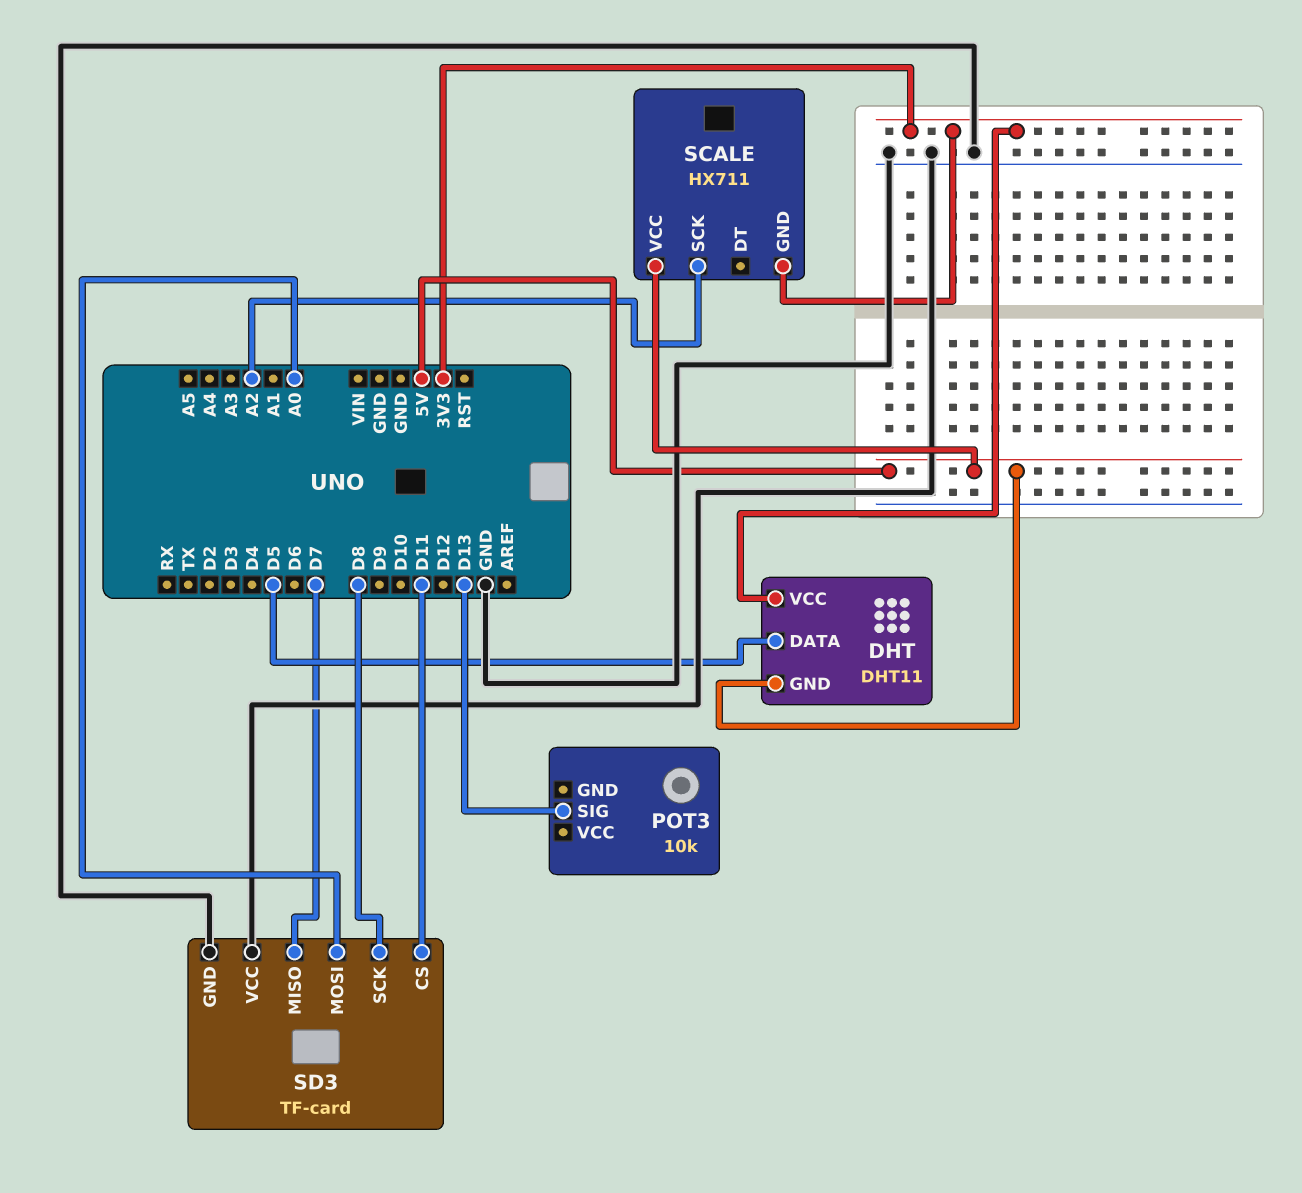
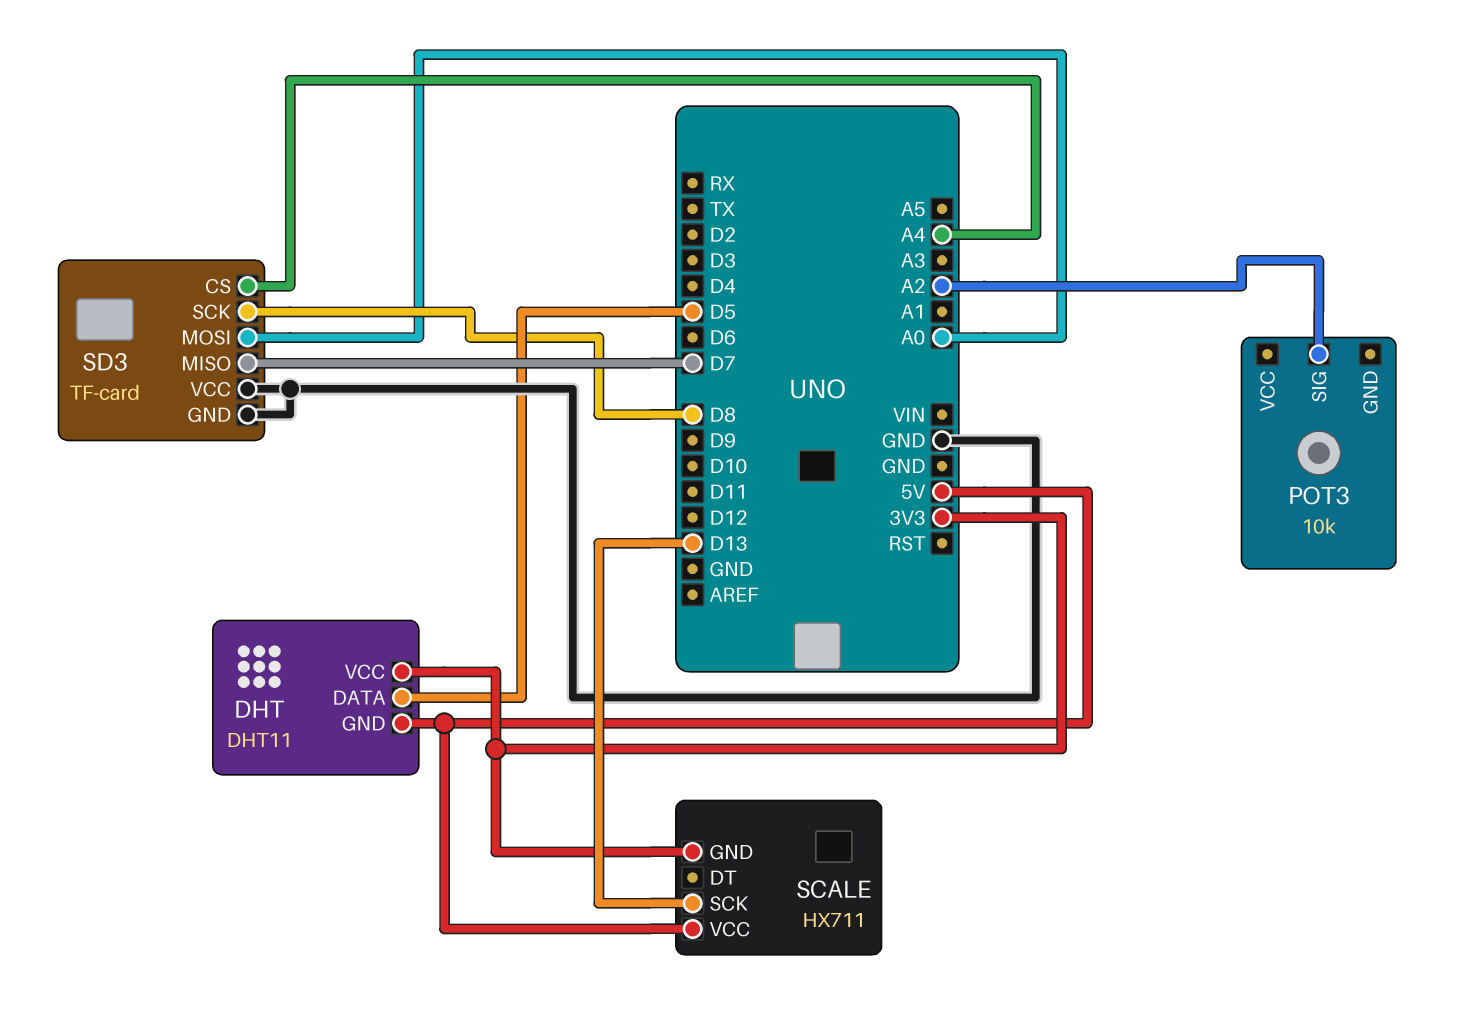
POT3 pin SIG: D13 -> A2
SCALE pin SCK: A2 -> D13
SD3 pin CS: D11 -> A4

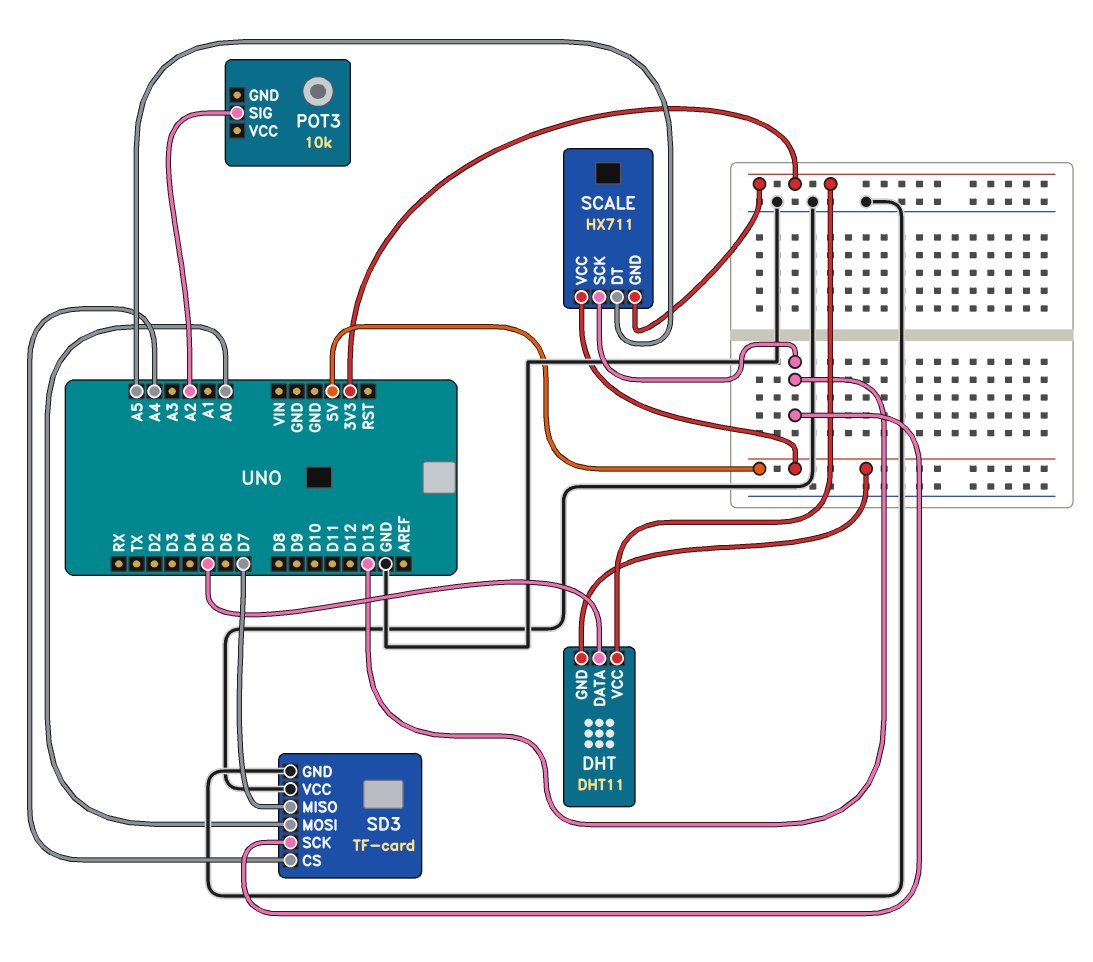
SCALE pin DT: none -> A5
SD3 pin SCK: D8 -> D13

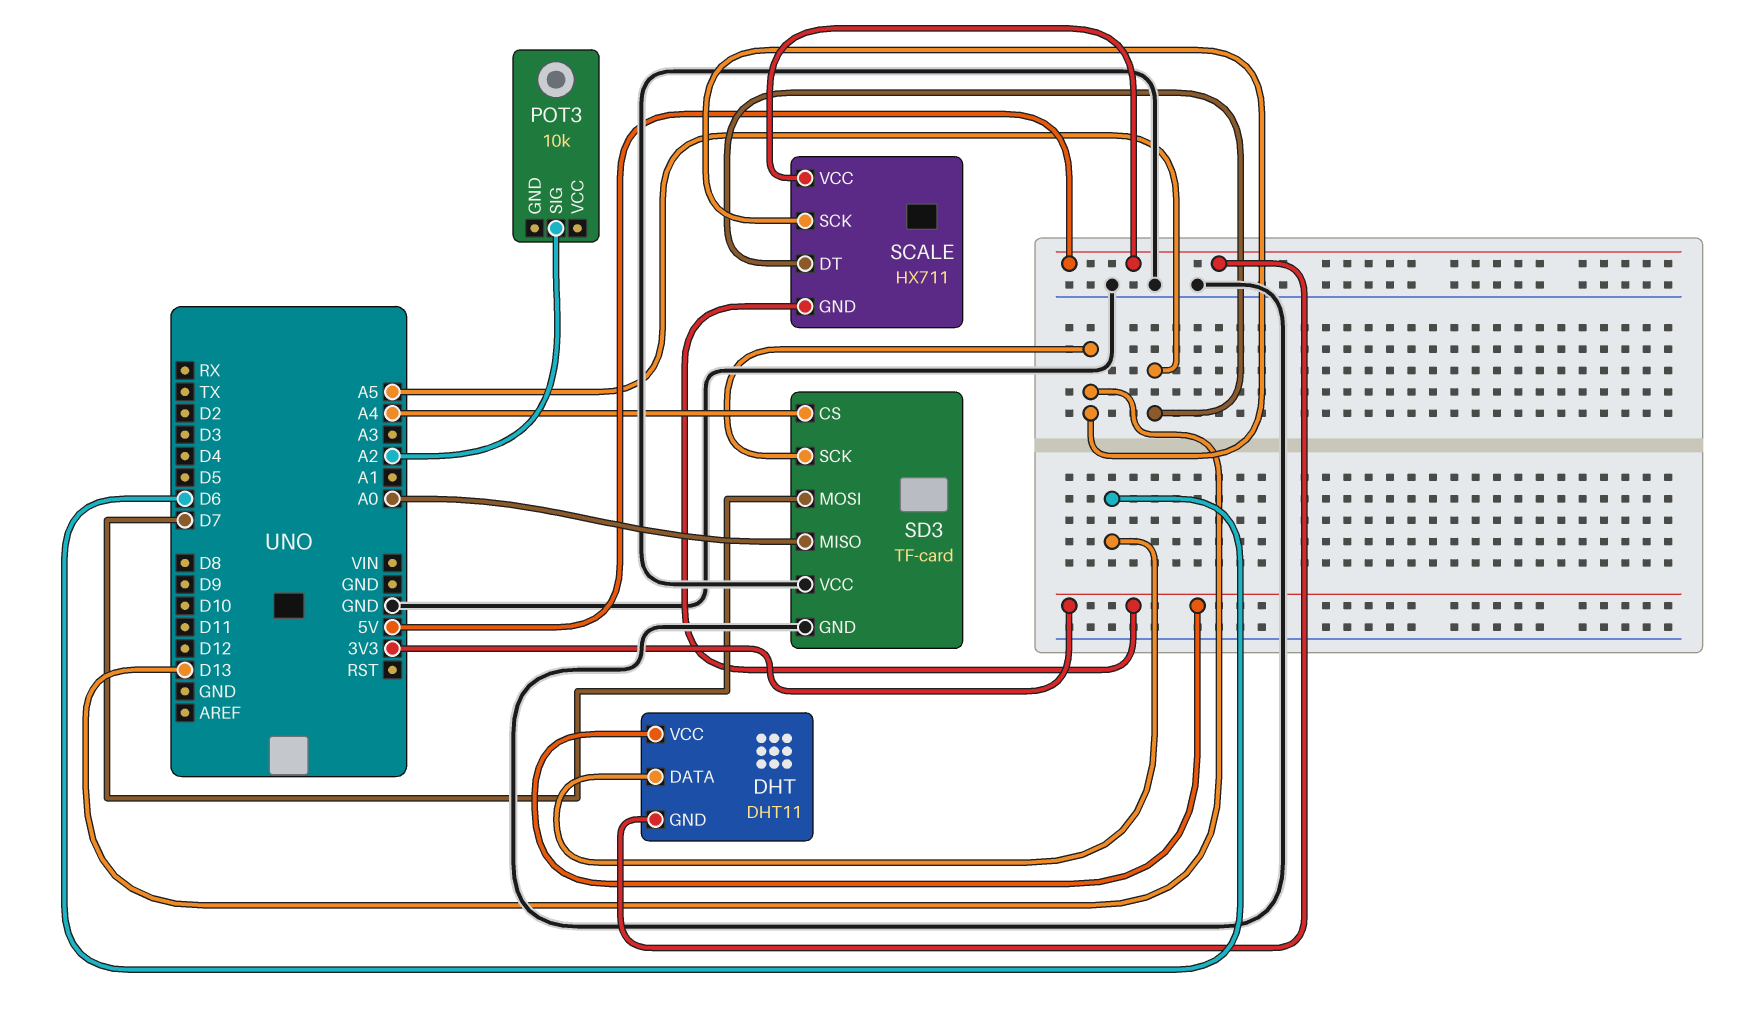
DHT pin DATA: D5 -> D6
SD3 pin MISO: D7 -> A0
SD3 pin MOSI: A0 -> D7

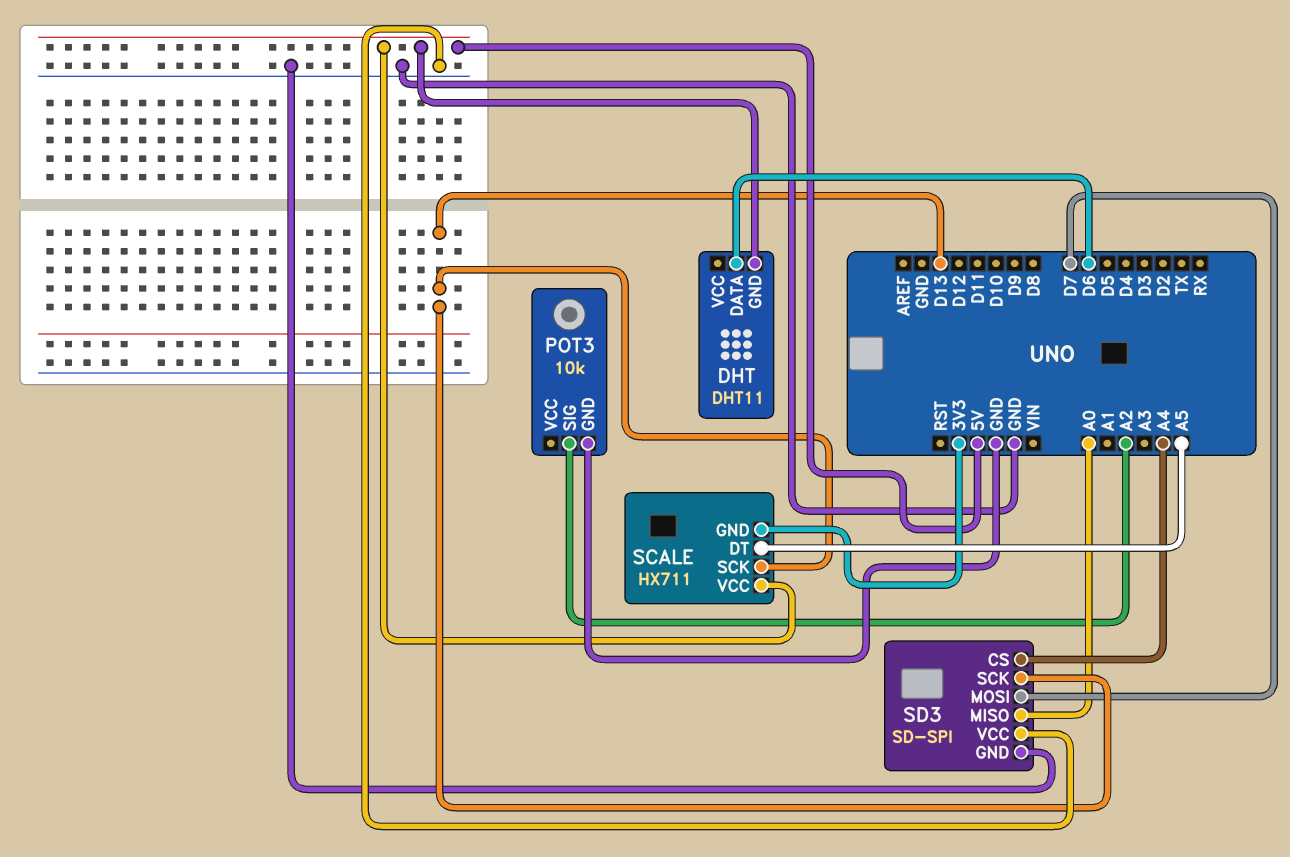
DHT pin VCC: 3V3 -> none
POT3 pin GND: none -> GND
SD3: TF-card -> SD-SPI

